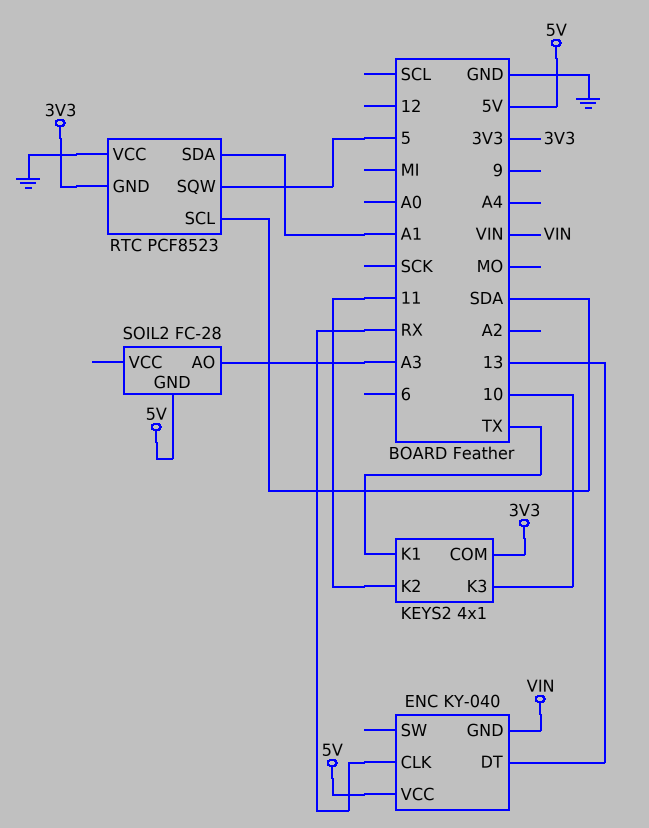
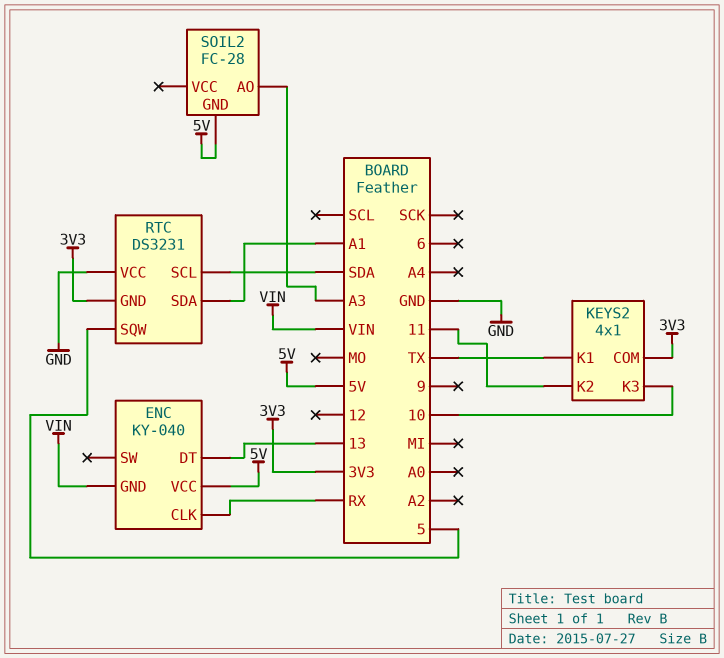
RTC: PCF8523 -> DS3231

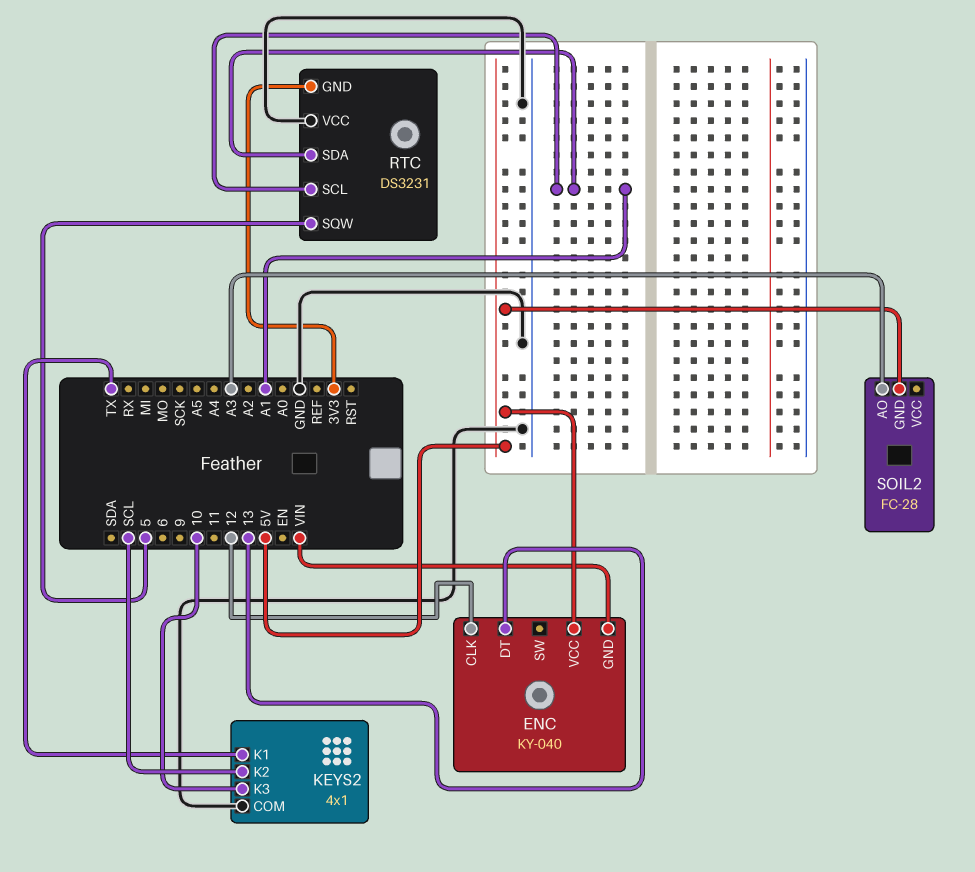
ENC pin CLK: RX -> 12
KEYS2 pin COM: 3V3 -> GND
KEYS2 pin K2: 11 -> SCL
RTC pin SCL: SDA -> A1

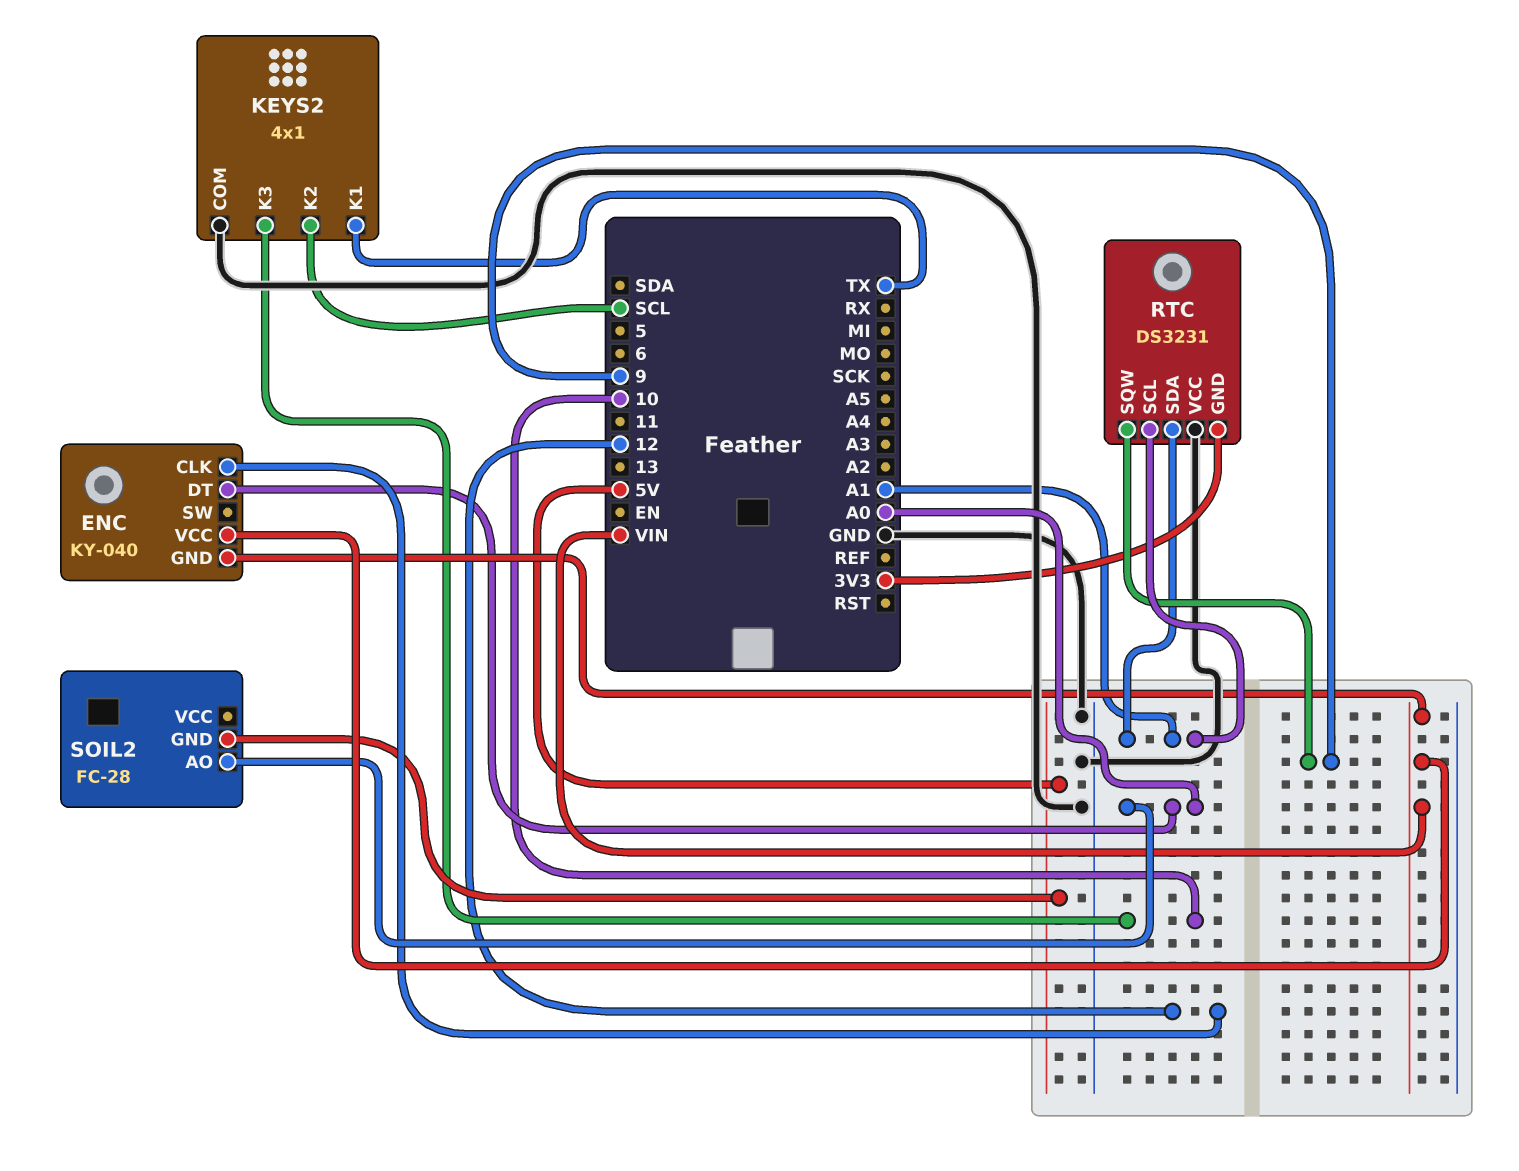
ENC pin DT: 13 -> A0
ENC pin VCC: 5V -> VIN
RTC pin SQW: 5 -> 9
SOIL2 pin AO: A3 -> A0

